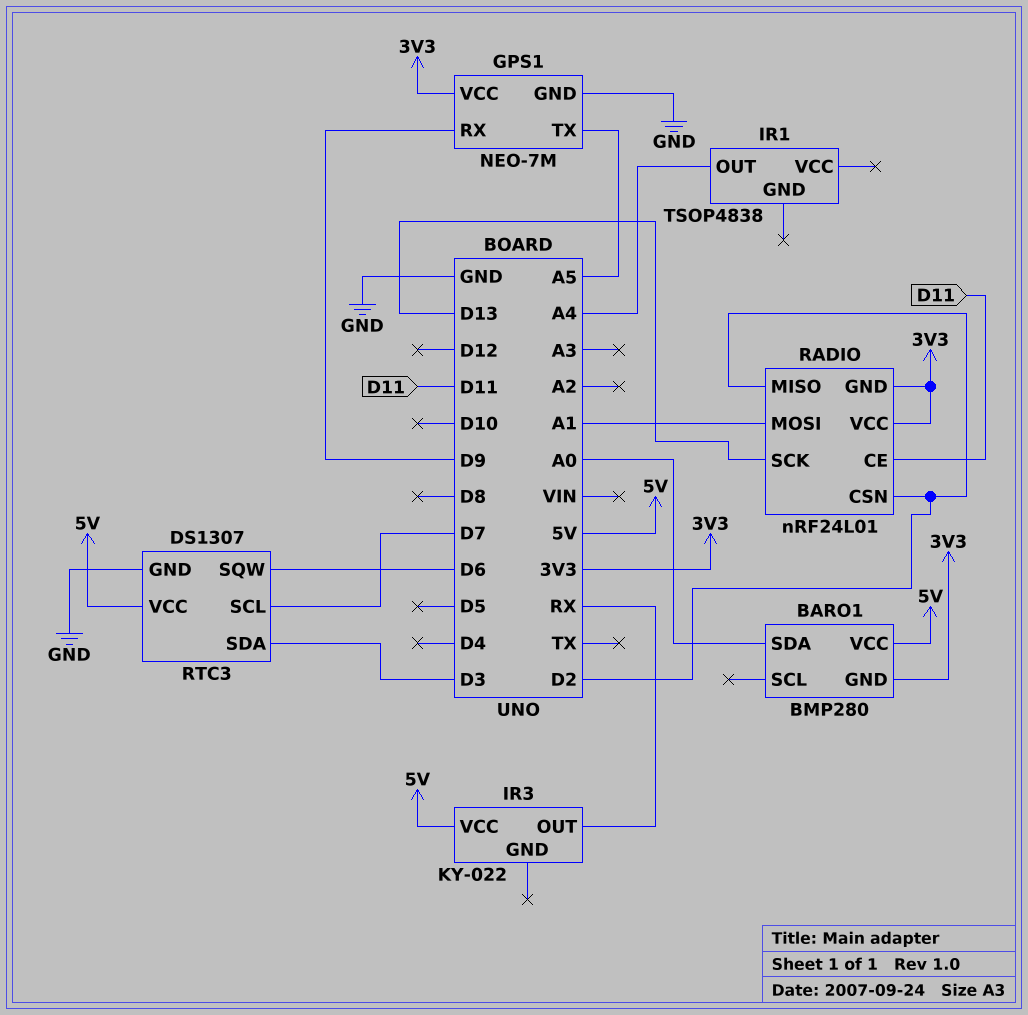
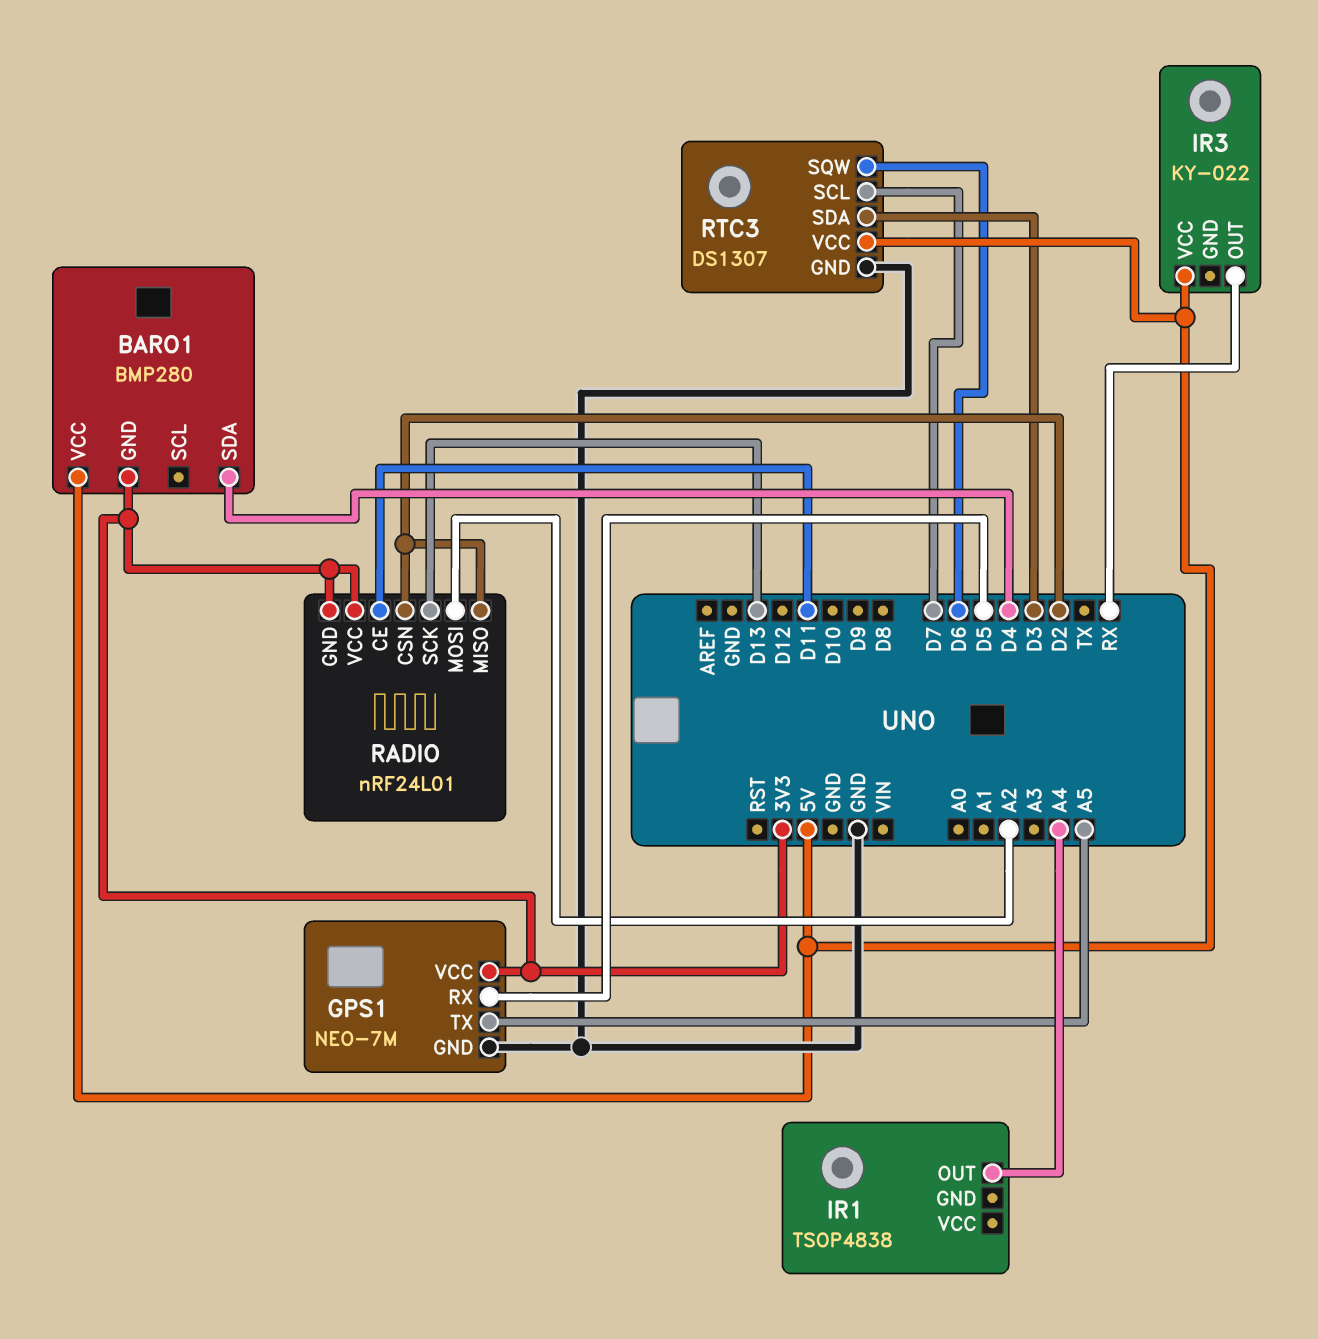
BARO1 pin SDA: A0 -> D4
GPS1 pin RX: D9 -> D5
RADIO pin MOSI: A1 -> A2

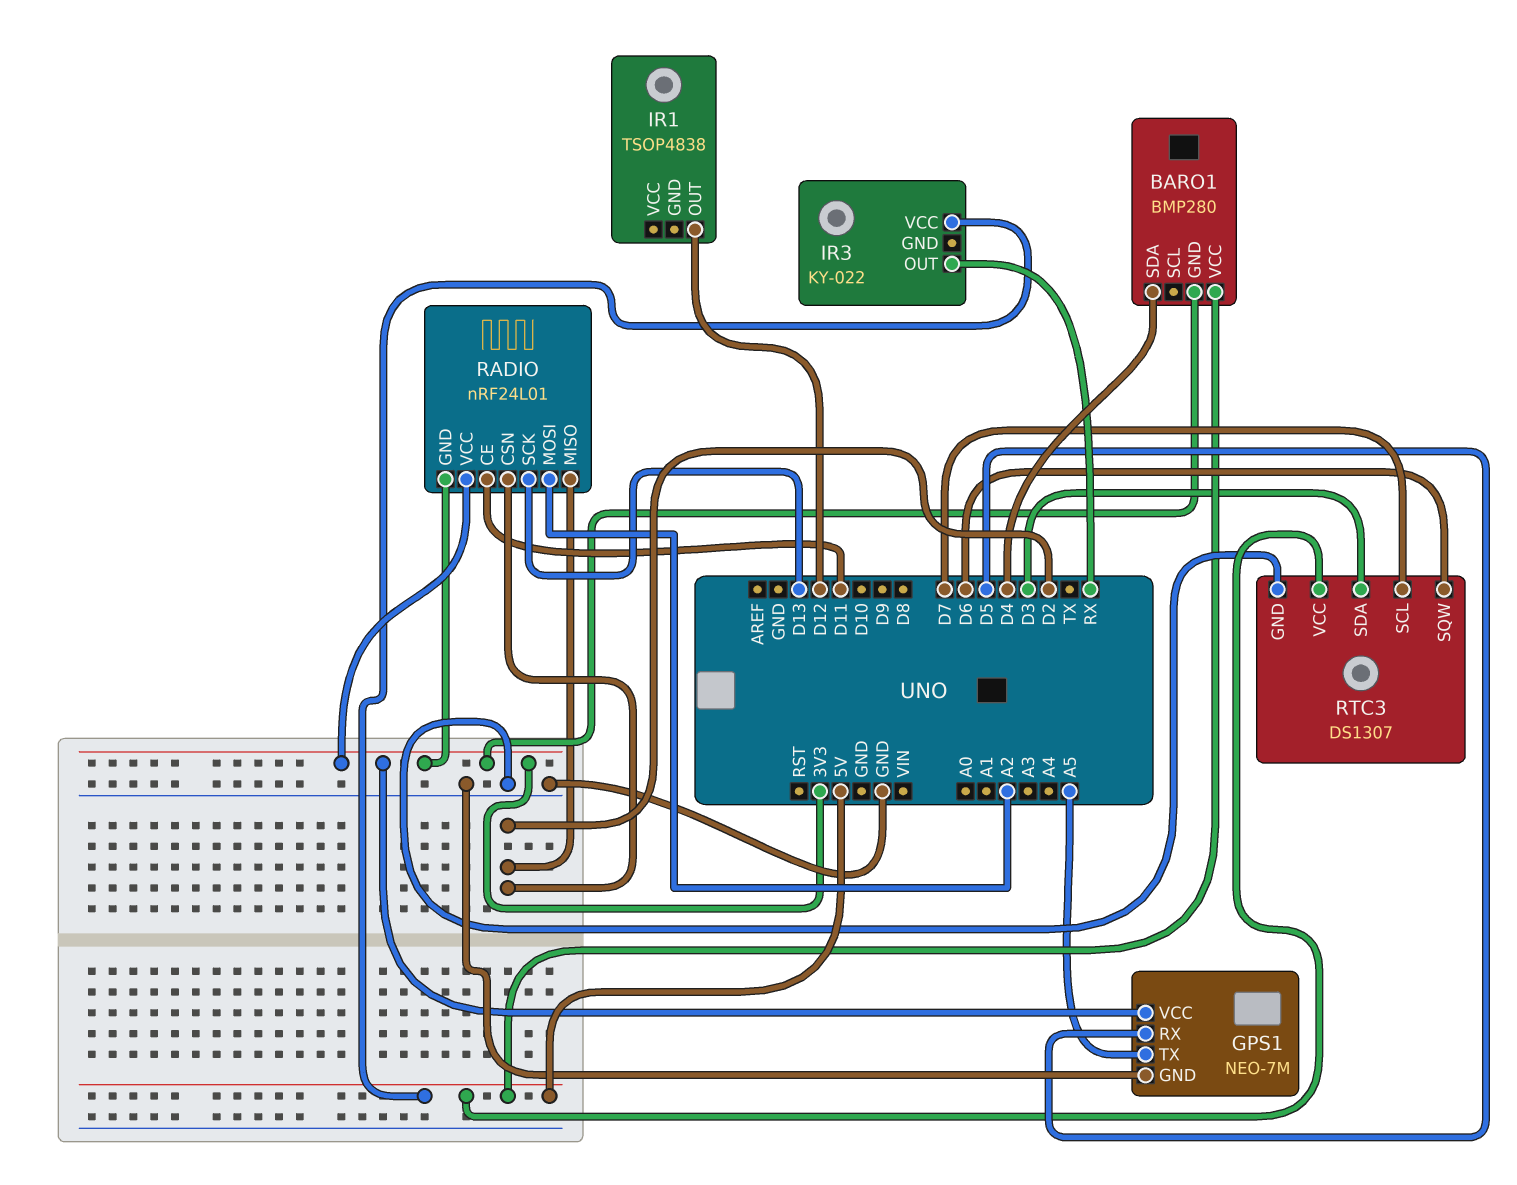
IR1 pin OUT: A4 -> D12

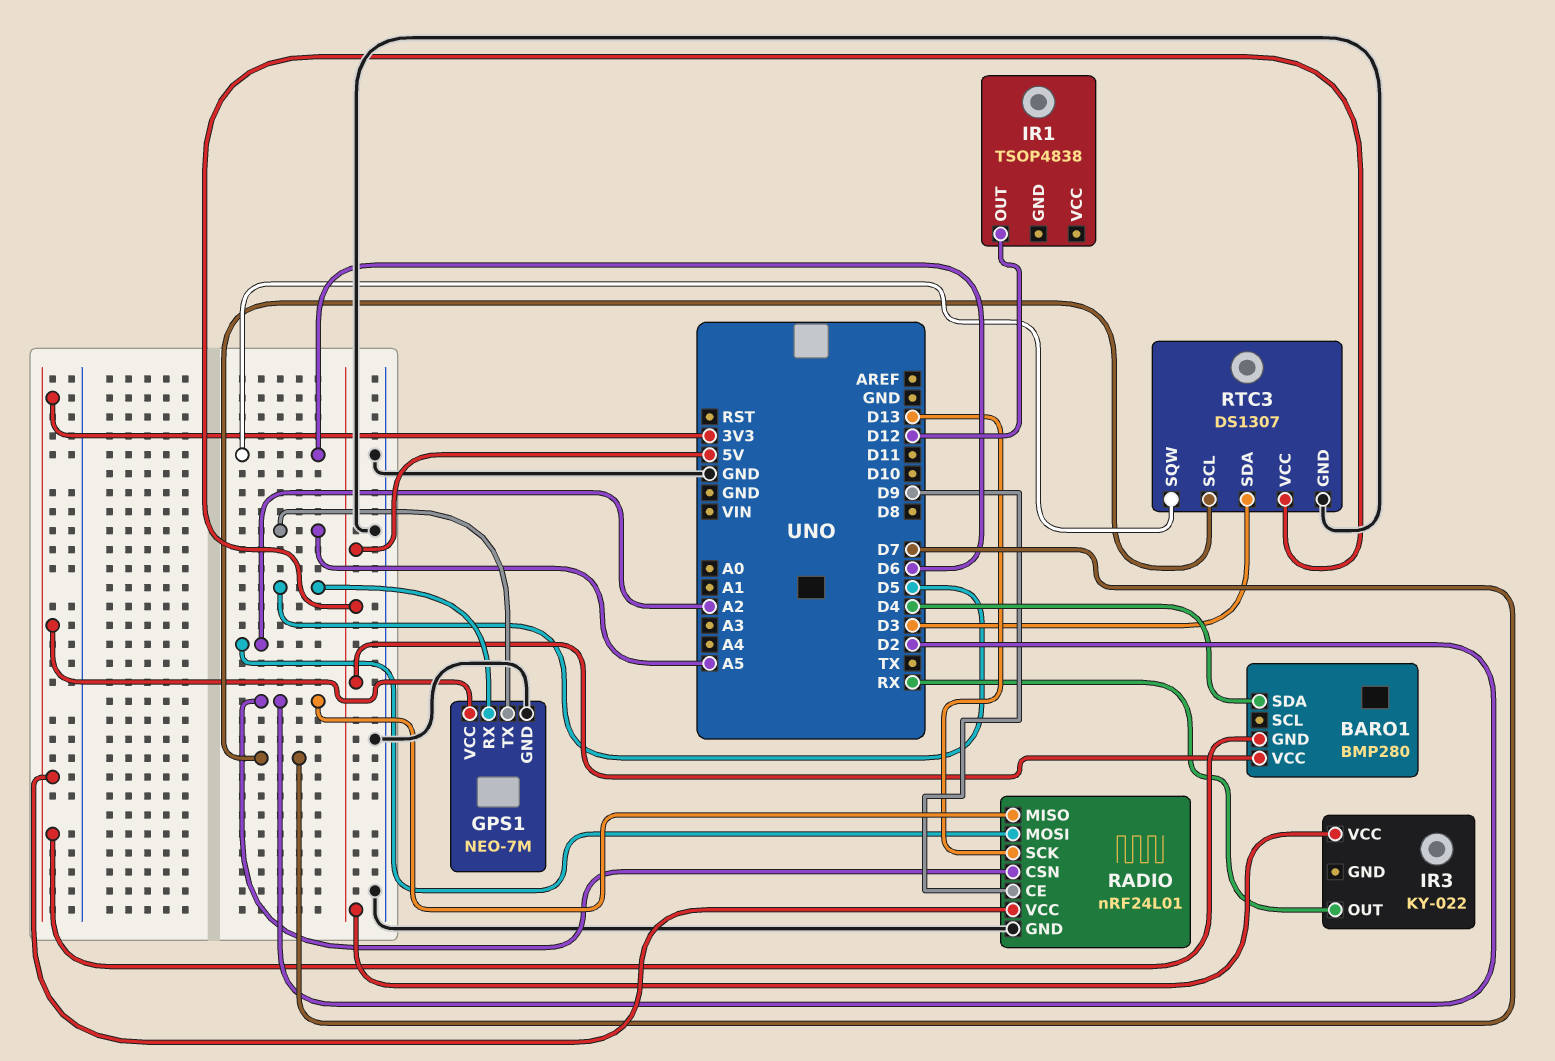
RADIO pin CE: D11 -> D9
RADIO pin GND: 3V3 -> GND

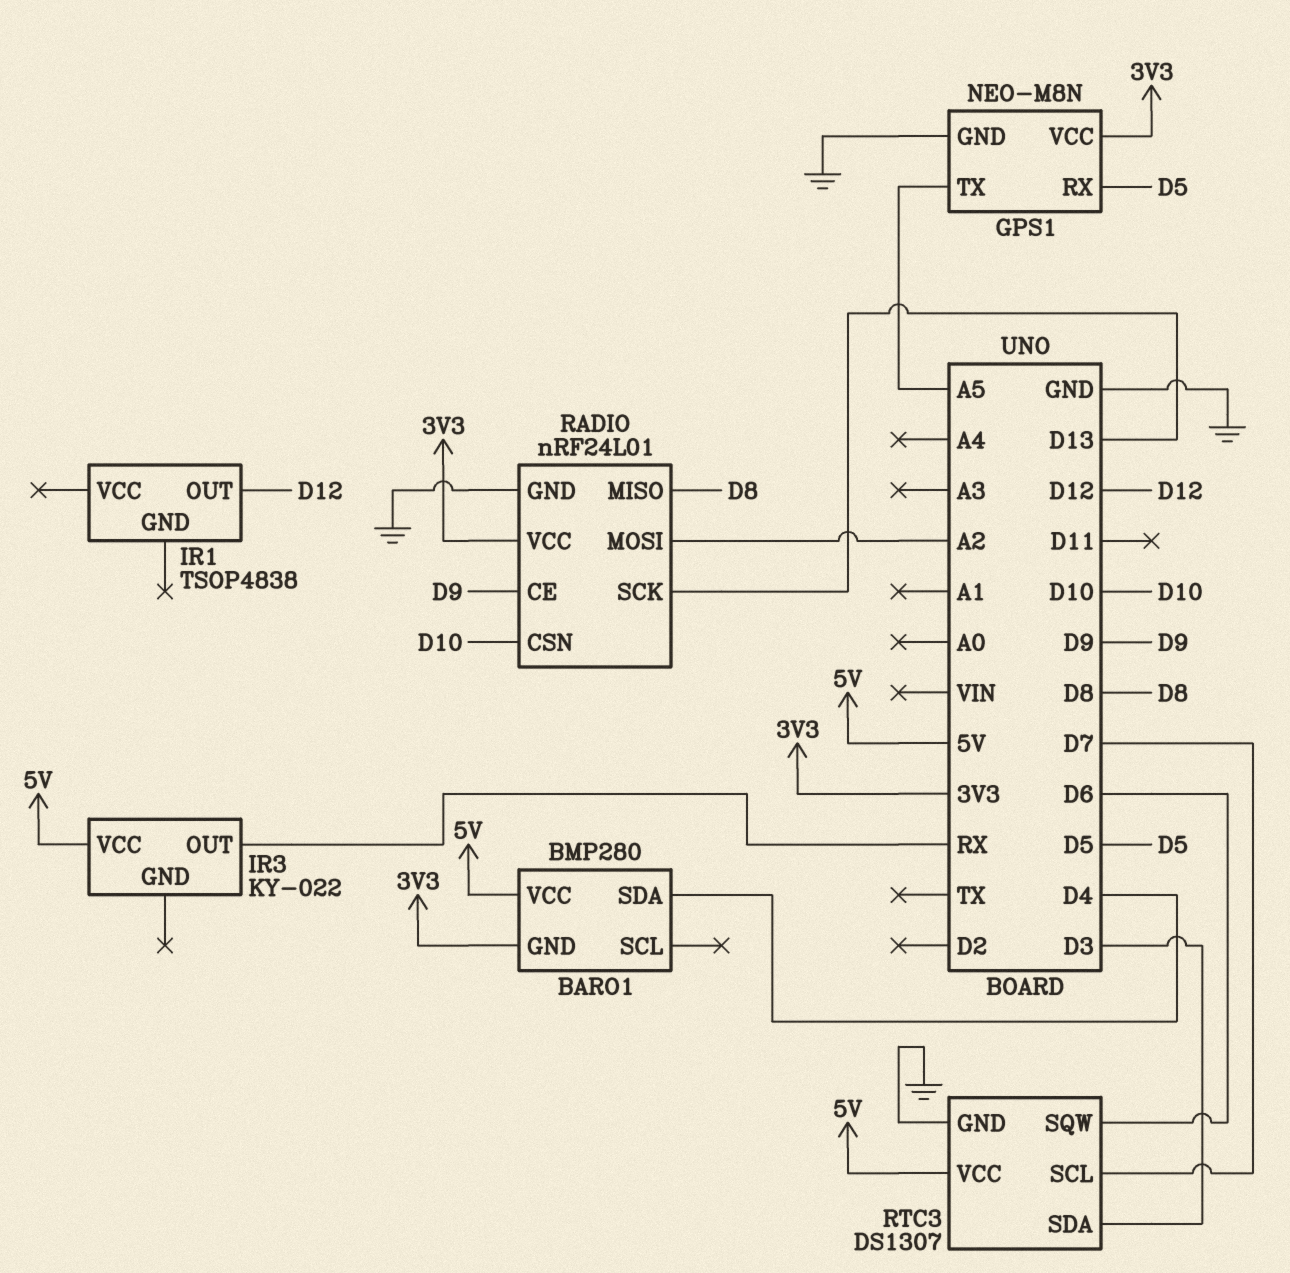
GPS1: NEO-7M -> NEO-M8N
RADIO pin CSN: D2 -> D10
RADIO pin MISO: D2 -> D8

